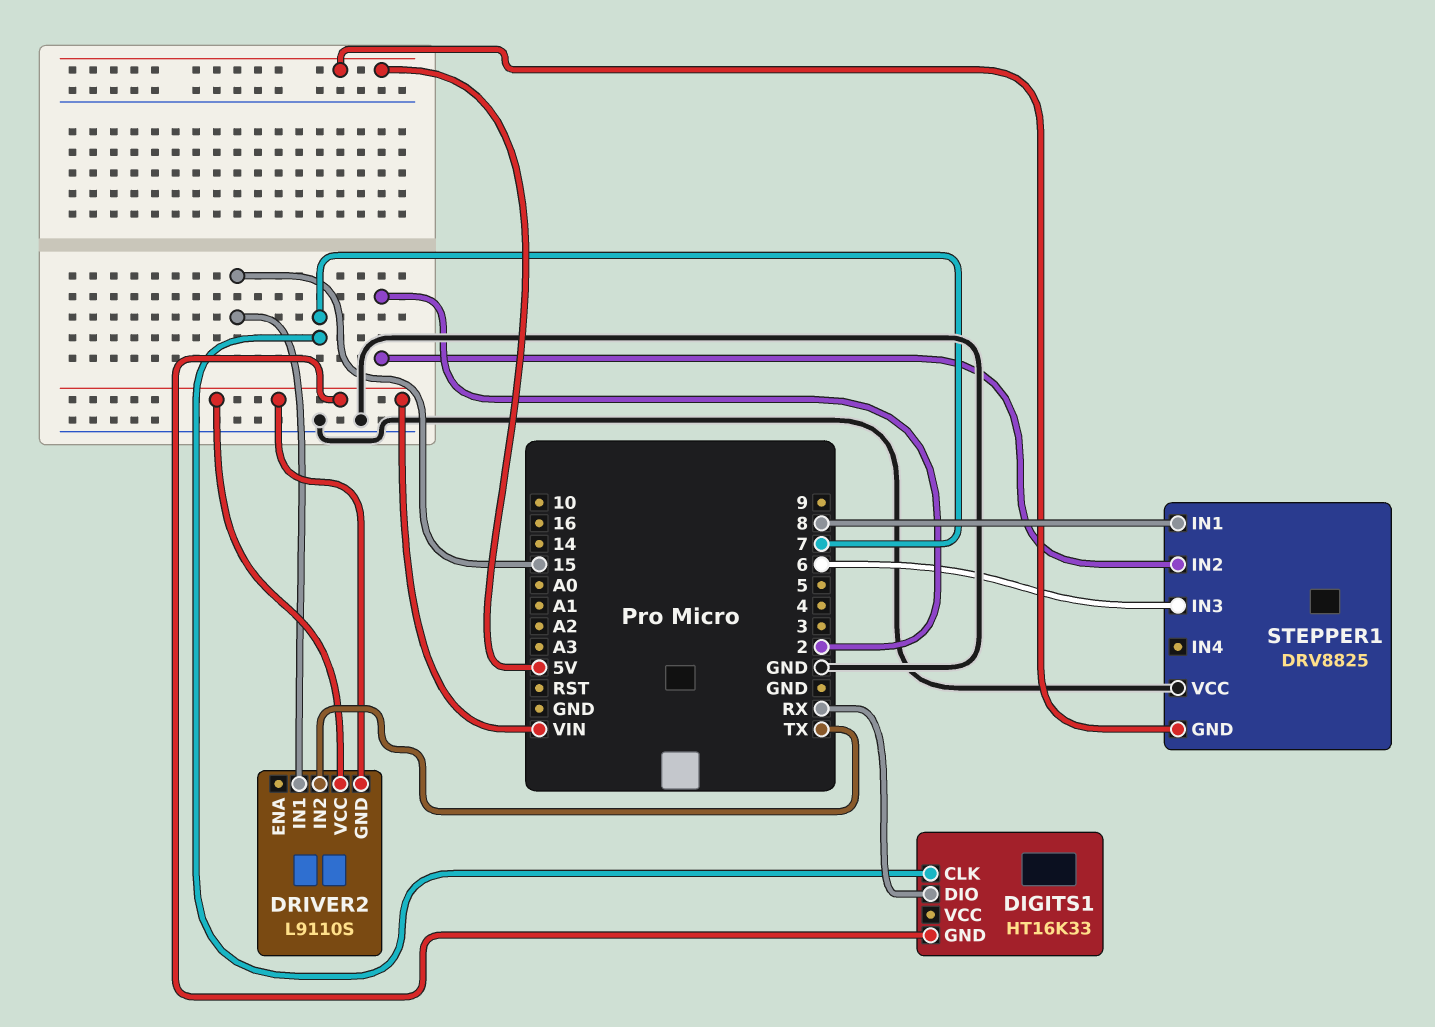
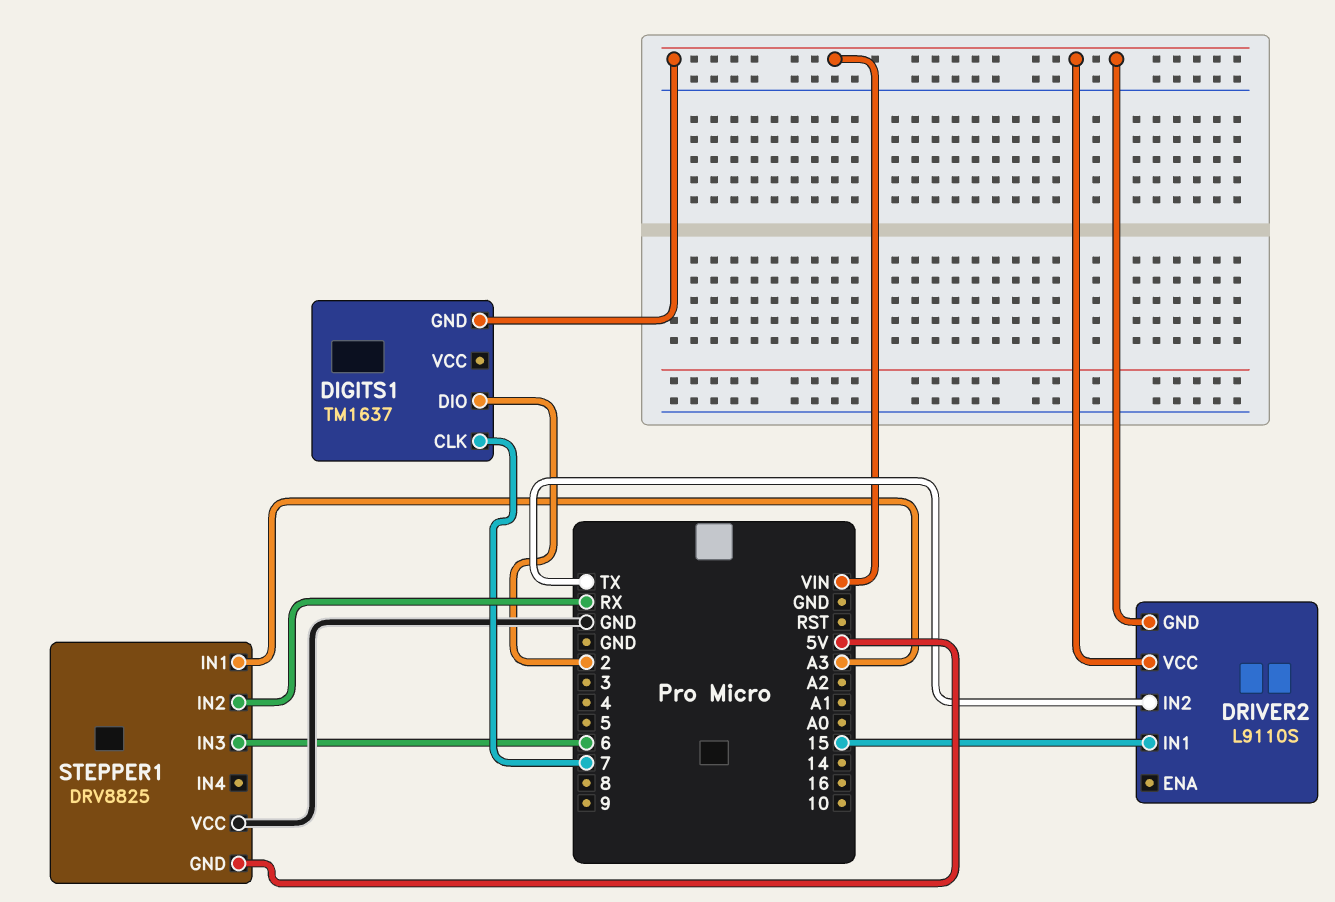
DIGITS1: HT16K33 -> TM1637
DIGITS1 pin DIO: RX -> 2
STEPPER1 pin IN1: 8 -> A3
STEPPER1 pin IN2: 2 -> RX

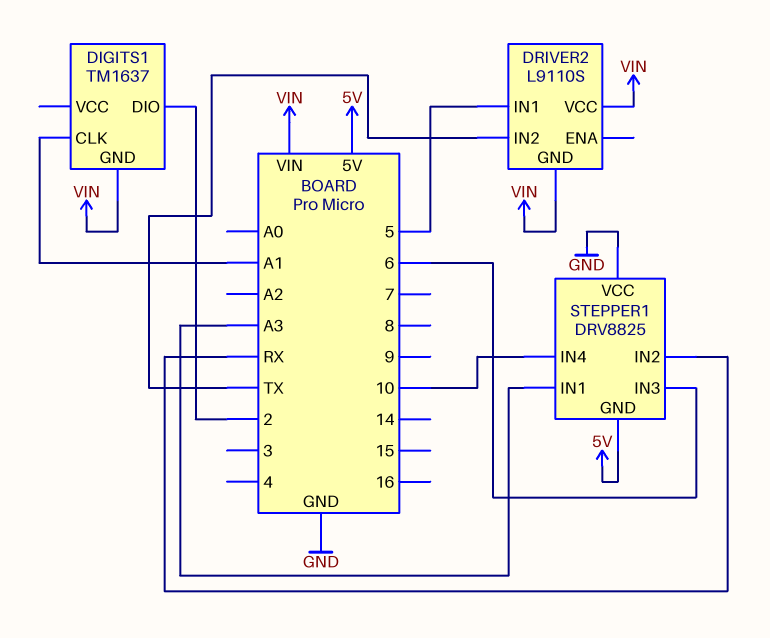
DIGITS1 pin CLK: 7 -> A1
DRIVER2 pin IN1: 15 -> 5
STEPPER1 pin IN4: none -> 10

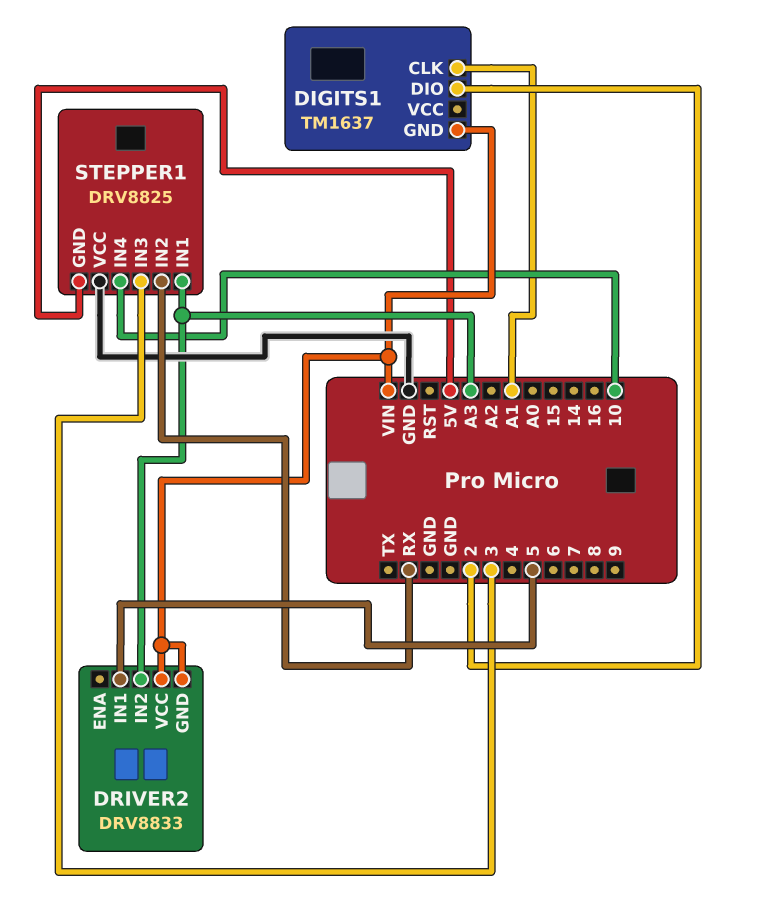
DRIVER2: L9110S -> DRV8833
DRIVER2 pin IN2: TX -> A3
STEPPER1 pin IN3: 6 -> 3

